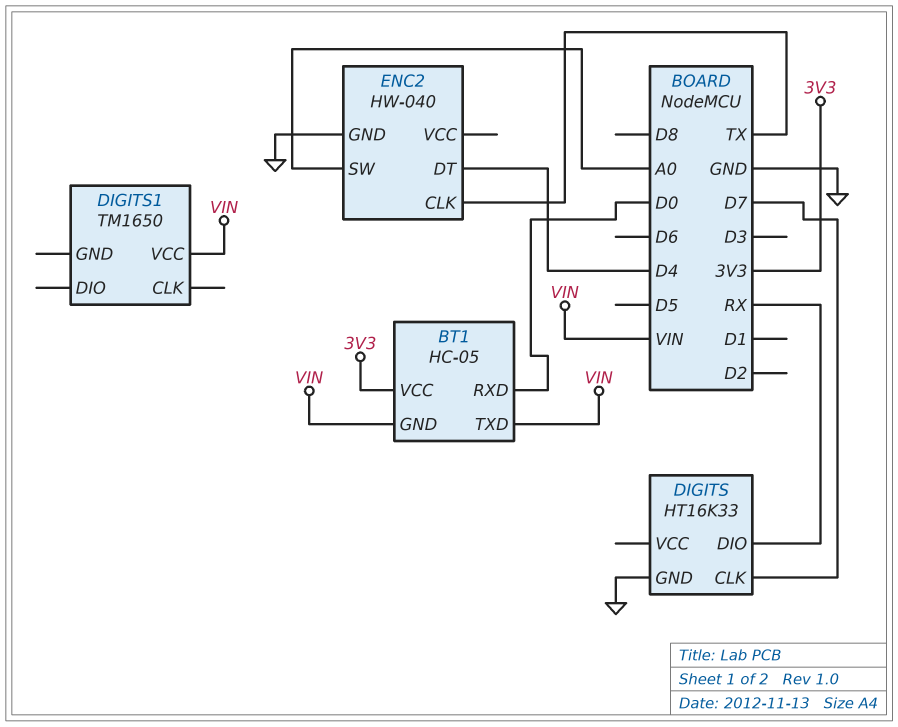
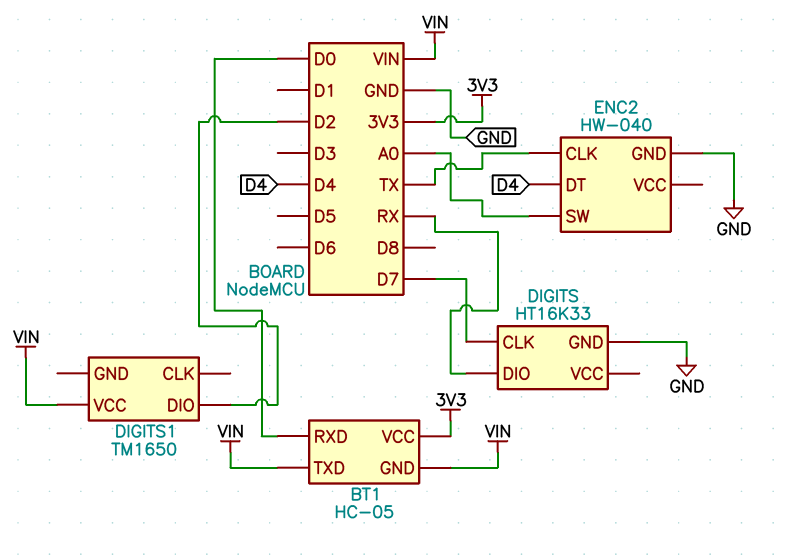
DIGITS1 pin DIO: none -> D2

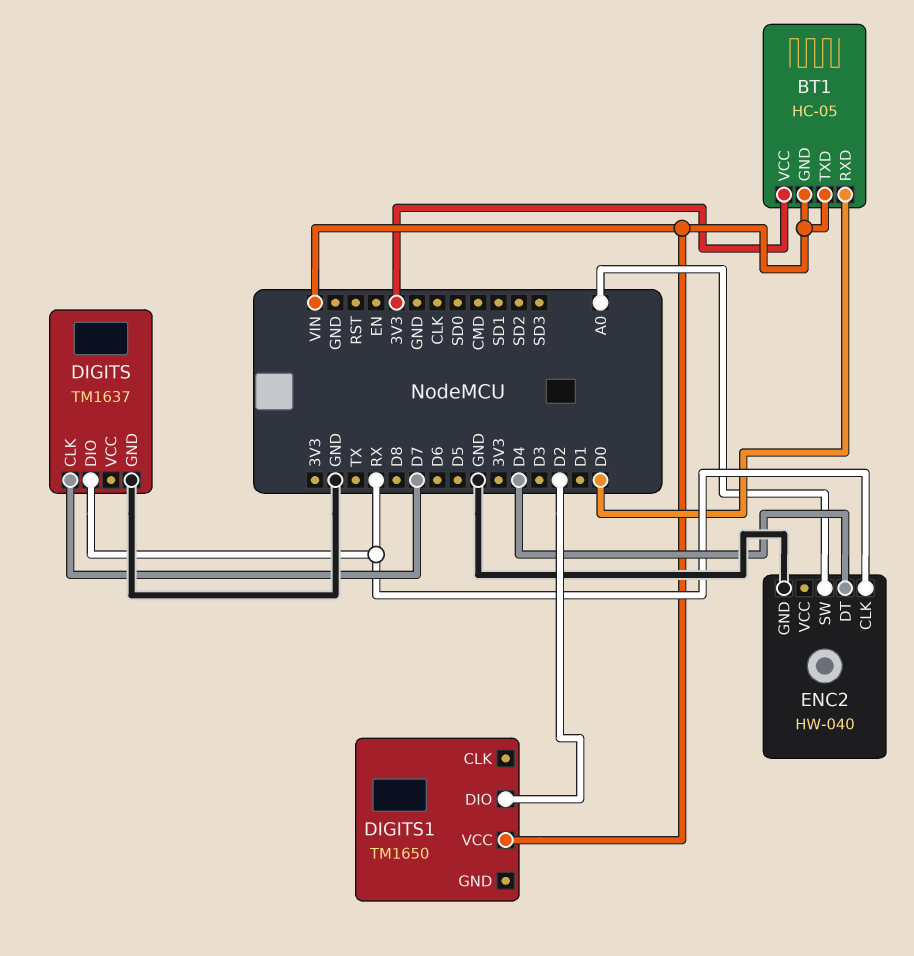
DIGITS: HT16K33 -> TM1637
ENC2 pin CLK: TX -> RX

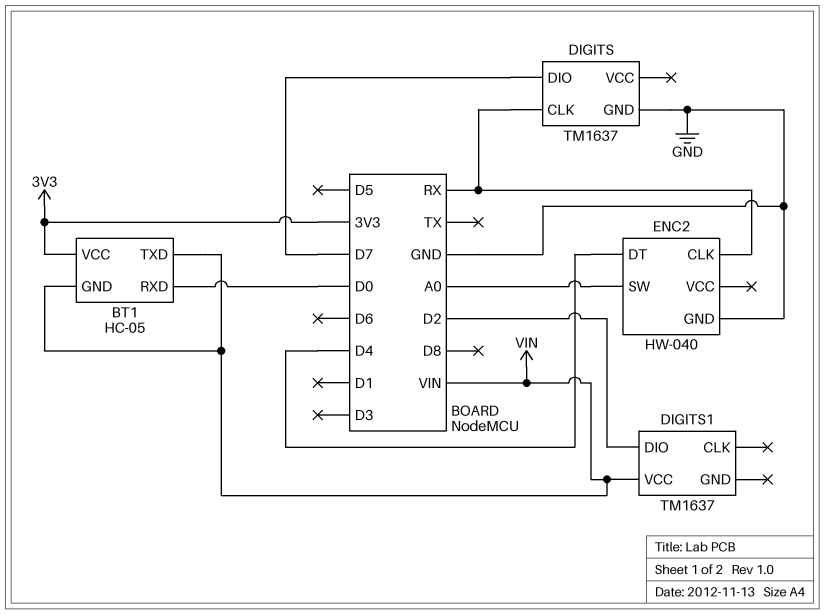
DIGITS pin CLK: D7 -> RX
DIGITS pin DIO: RX -> D7
DIGITS1: TM1650 -> TM1637

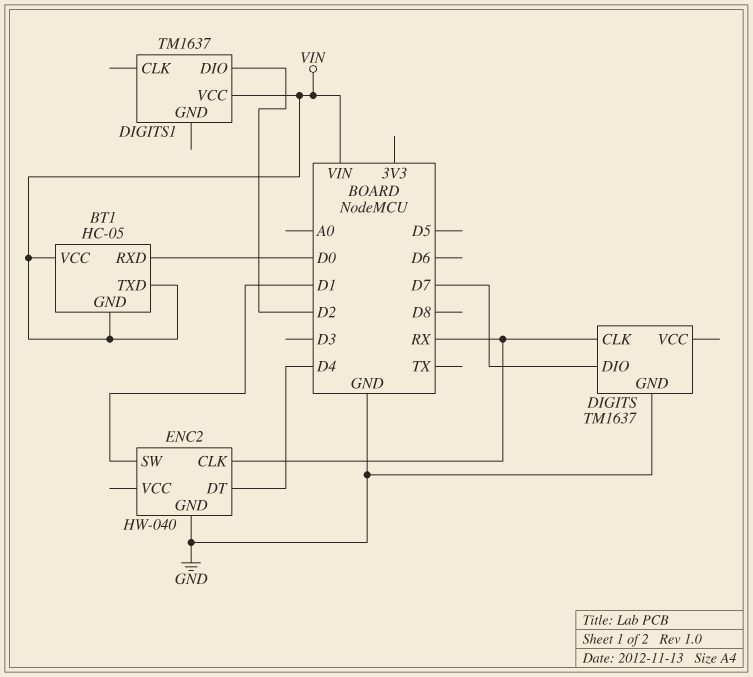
BT1 pin VCC: 3V3 -> VIN
ENC2 pin SW: A0 -> D1

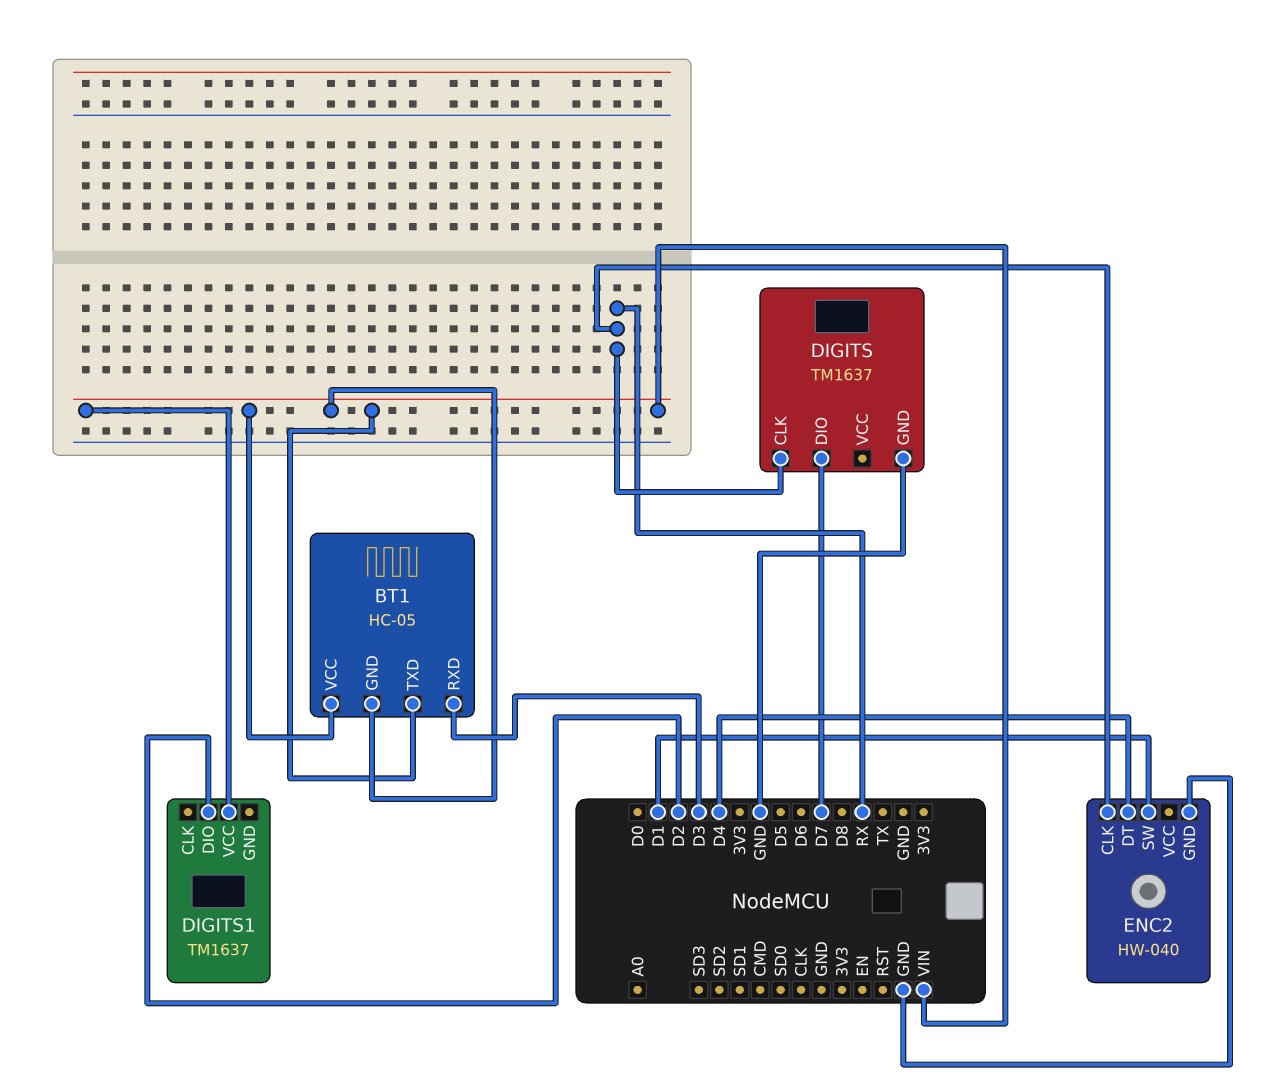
BT1 pin RXD: D0 -> D3

